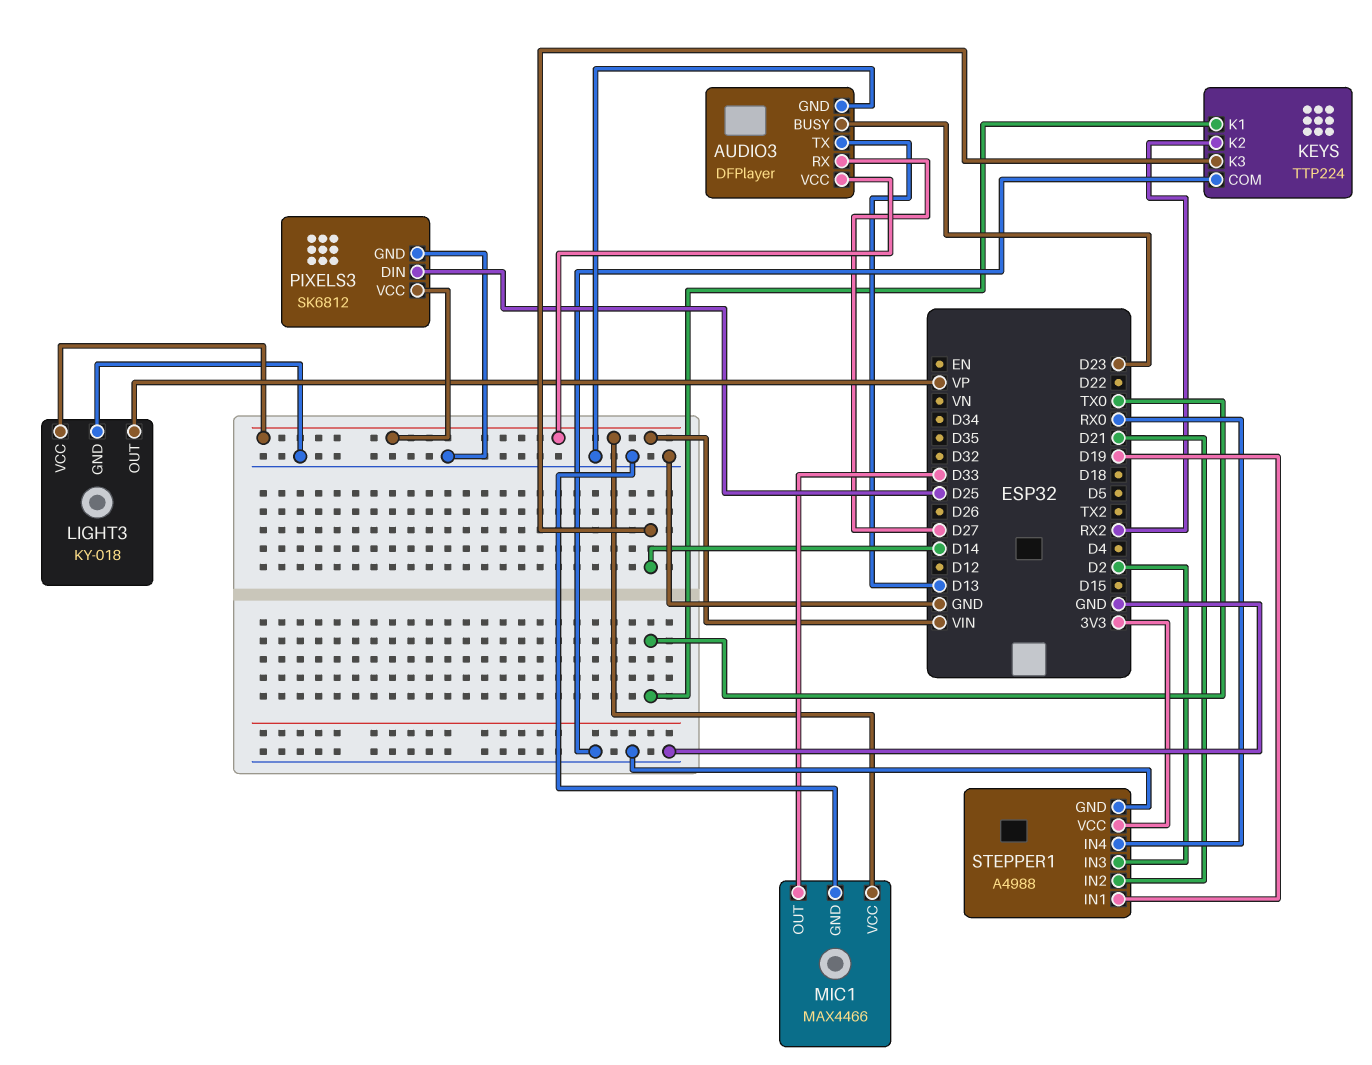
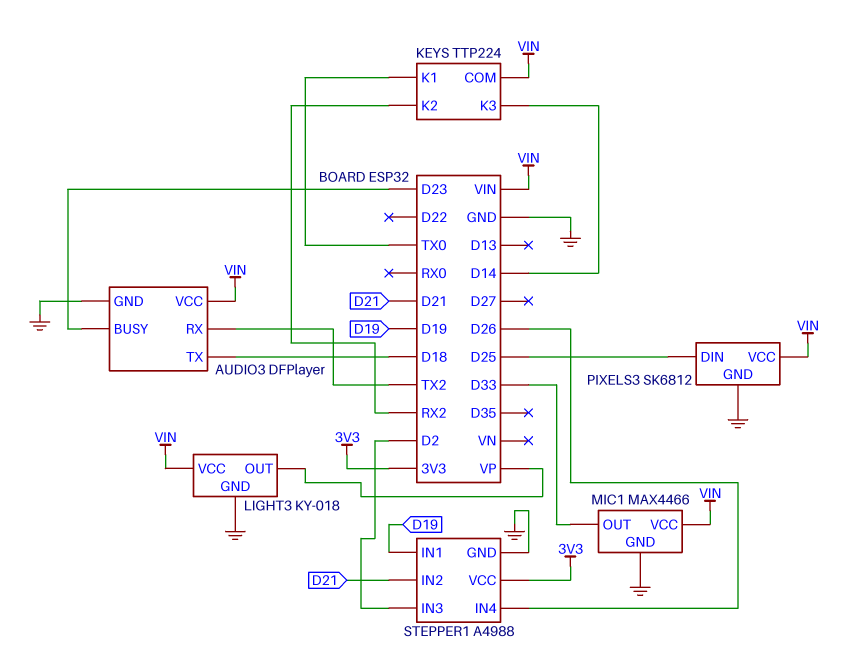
AUDIO3 pin RX: D27 -> TX2
AUDIO3 pin TX: D13 -> D18
KEYS pin COM: GND -> VIN
STEPPER1 pin IN4: RX0 -> D26

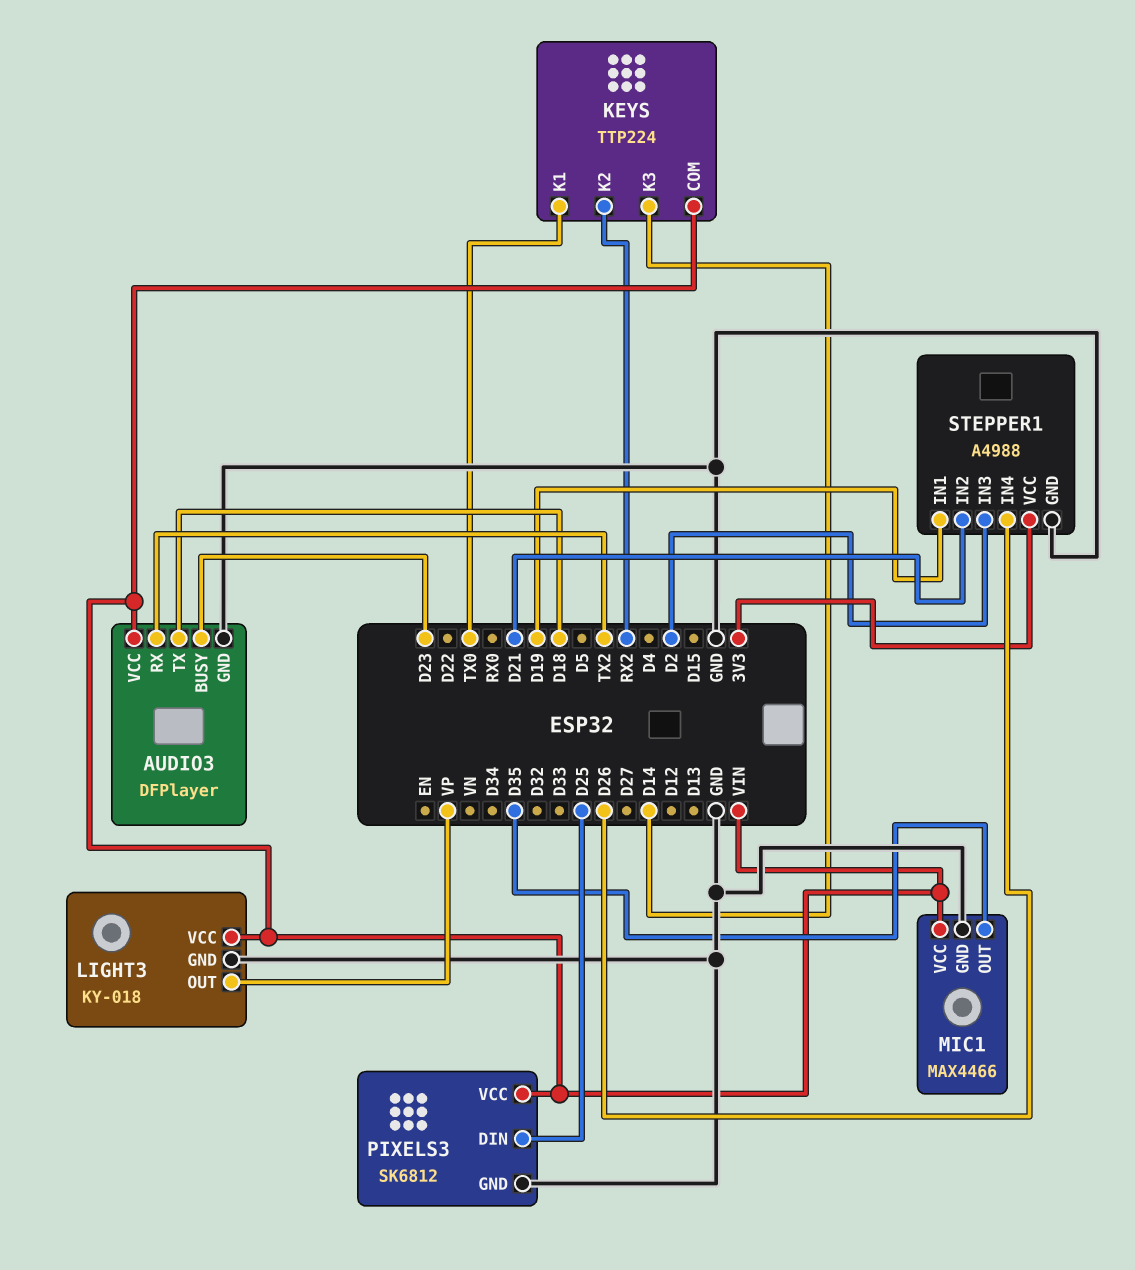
MIC1 pin OUT: D33 -> D35

